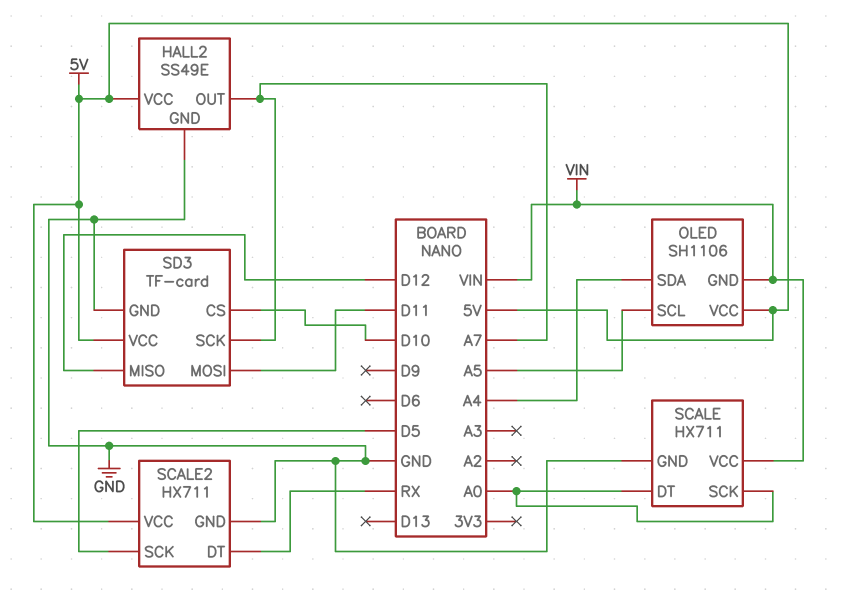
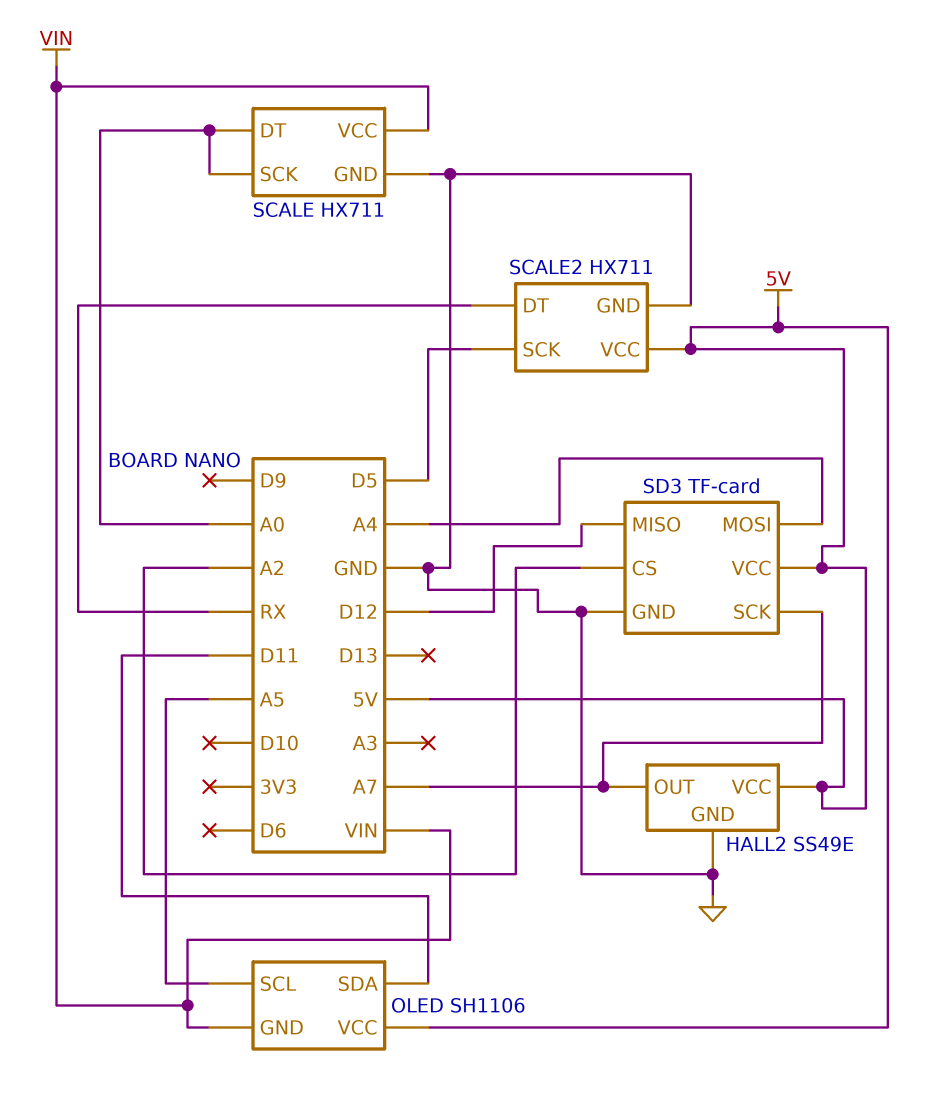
OLED pin SDA: A4 -> D11
SD3 pin CS: D10 -> A2
SD3 pin MOSI: D11 -> A4

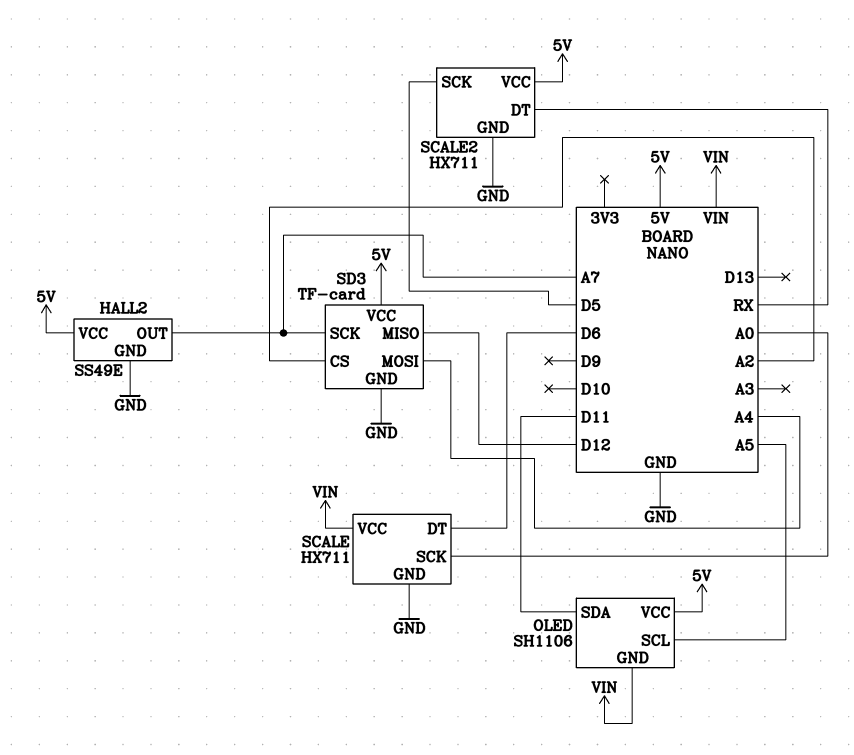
SCALE pin DT: A0 -> D6

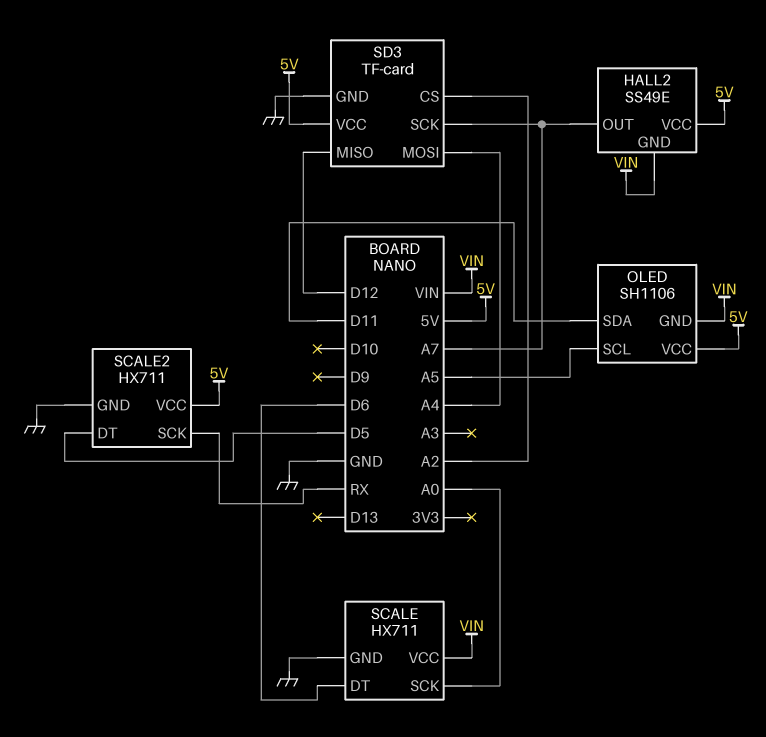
HALL2 pin GND: GND -> VIN
SCALE2 pin DT: RX -> D5
SCALE2 pin SCK: D5 -> RX

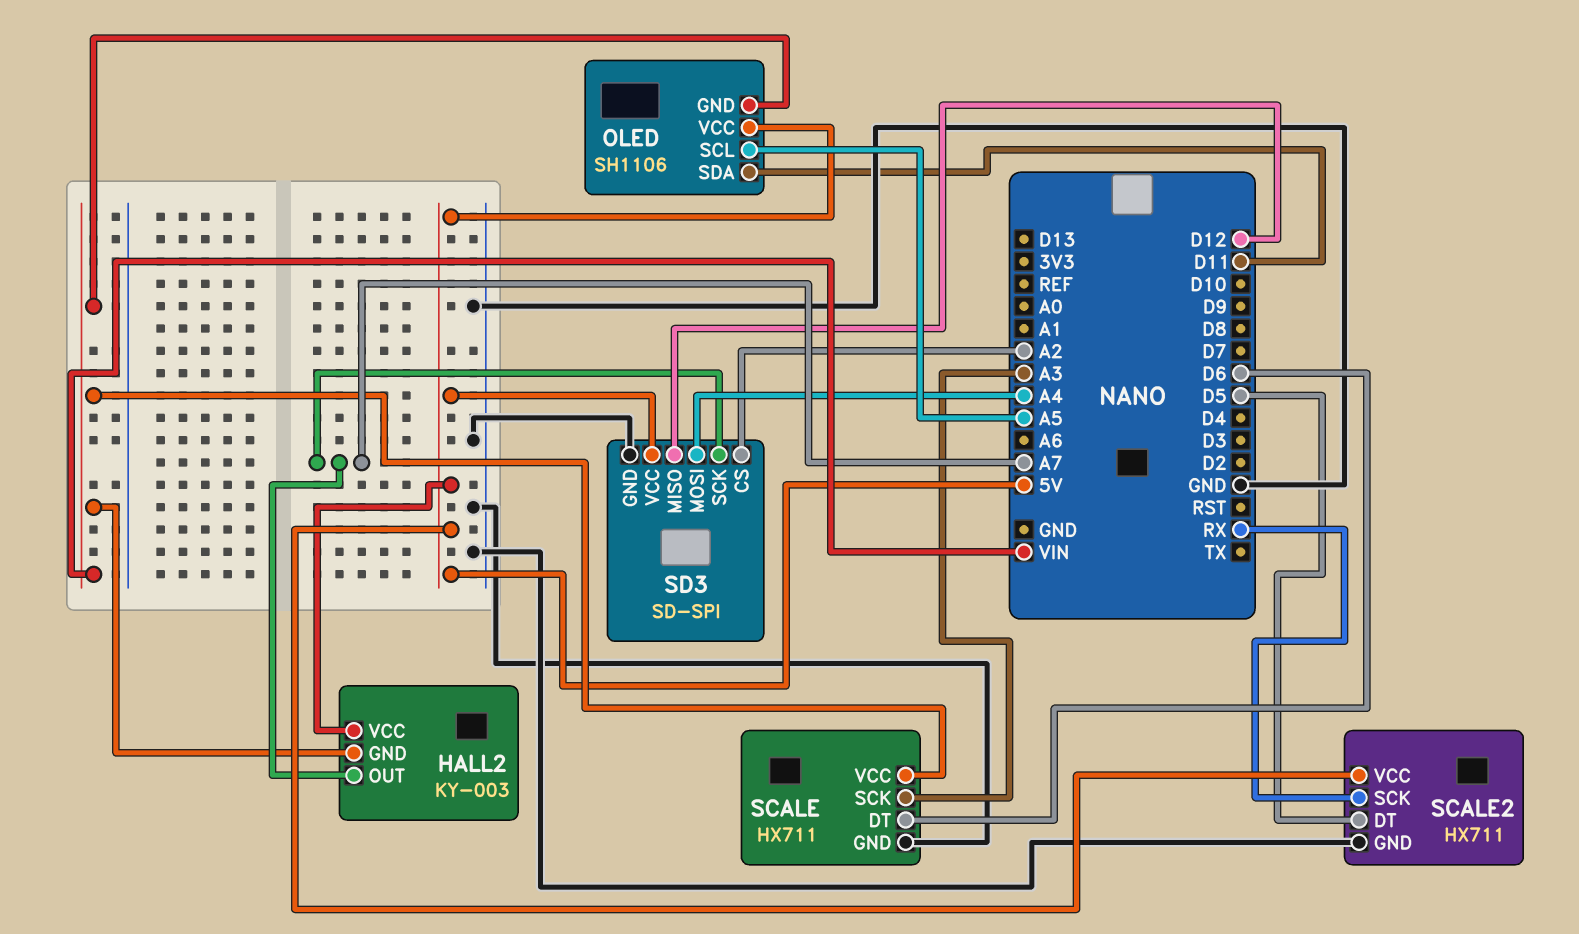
HALL2: SS49E -> KY-003
SCALE pin SCK: A0 -> A3
SD3: TF-card -> SD-SPI

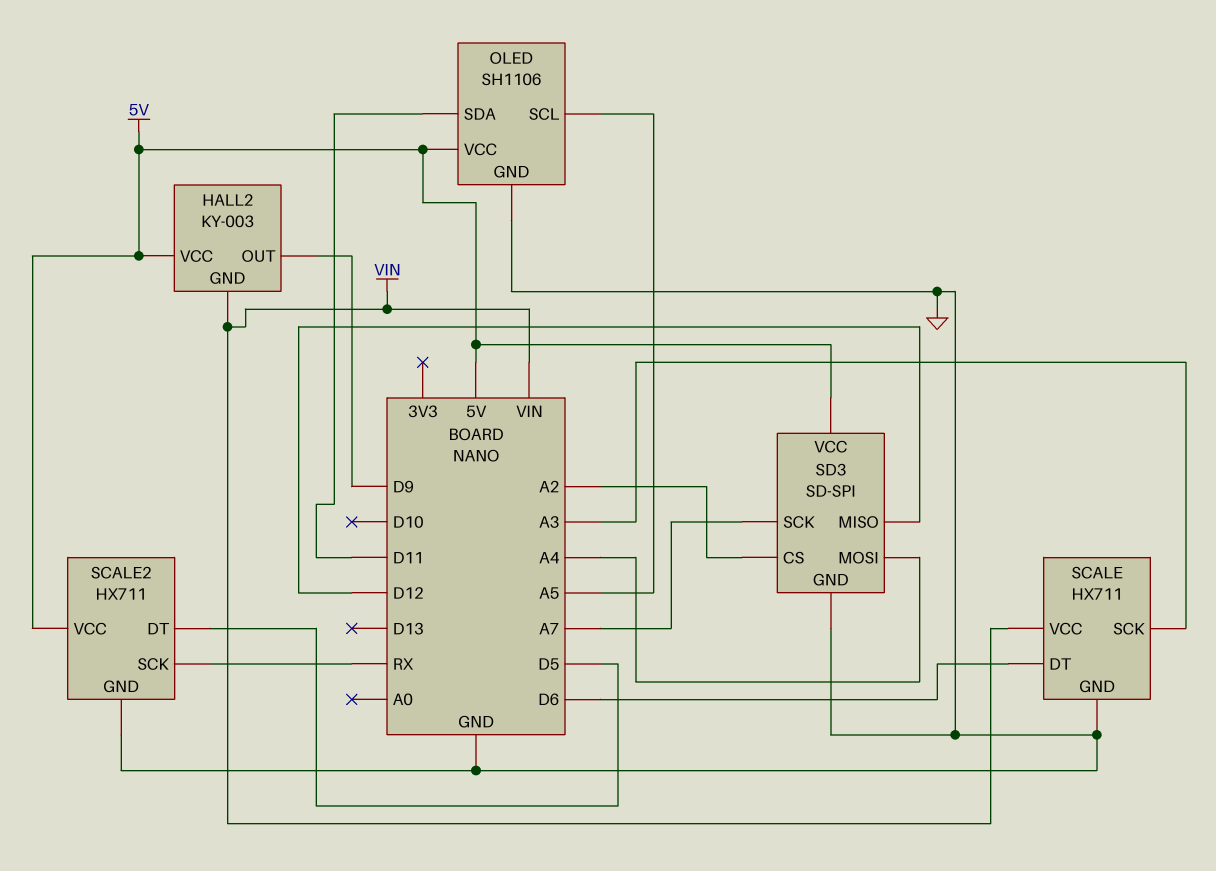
HALL2 pin OUT: A7 -> D9
OLED pin GND: VIN -> GND

